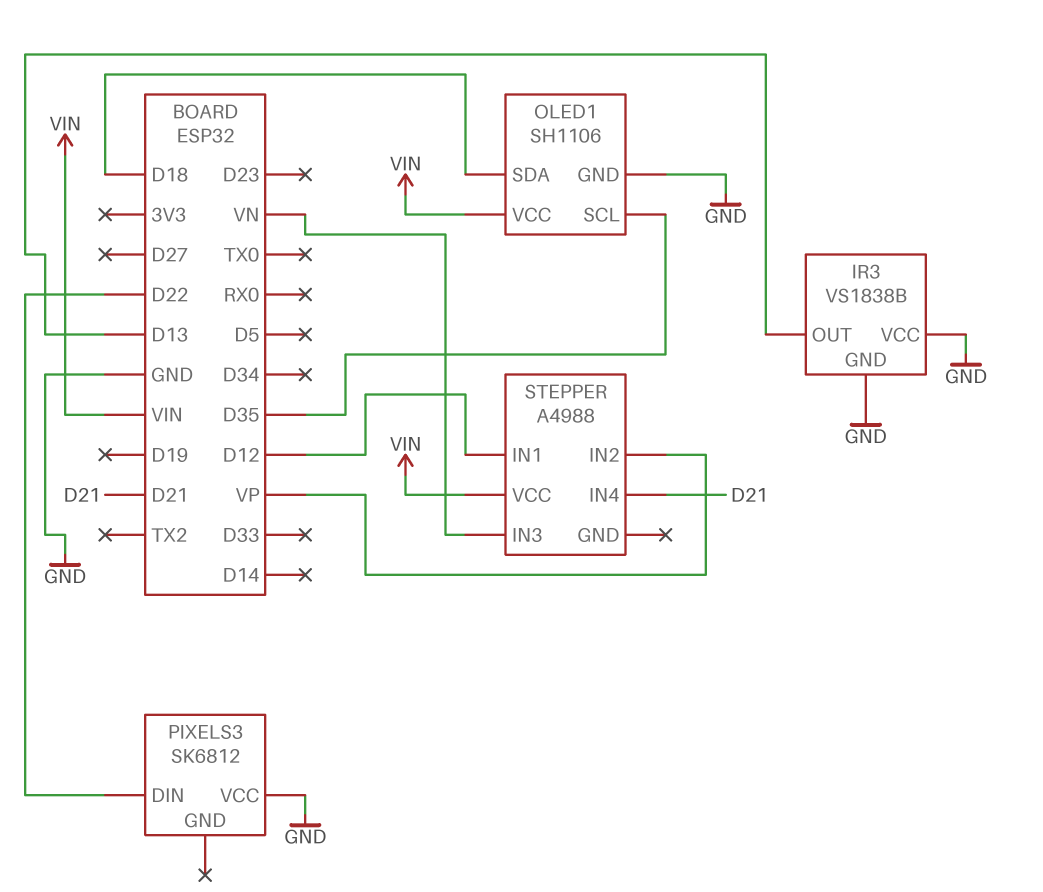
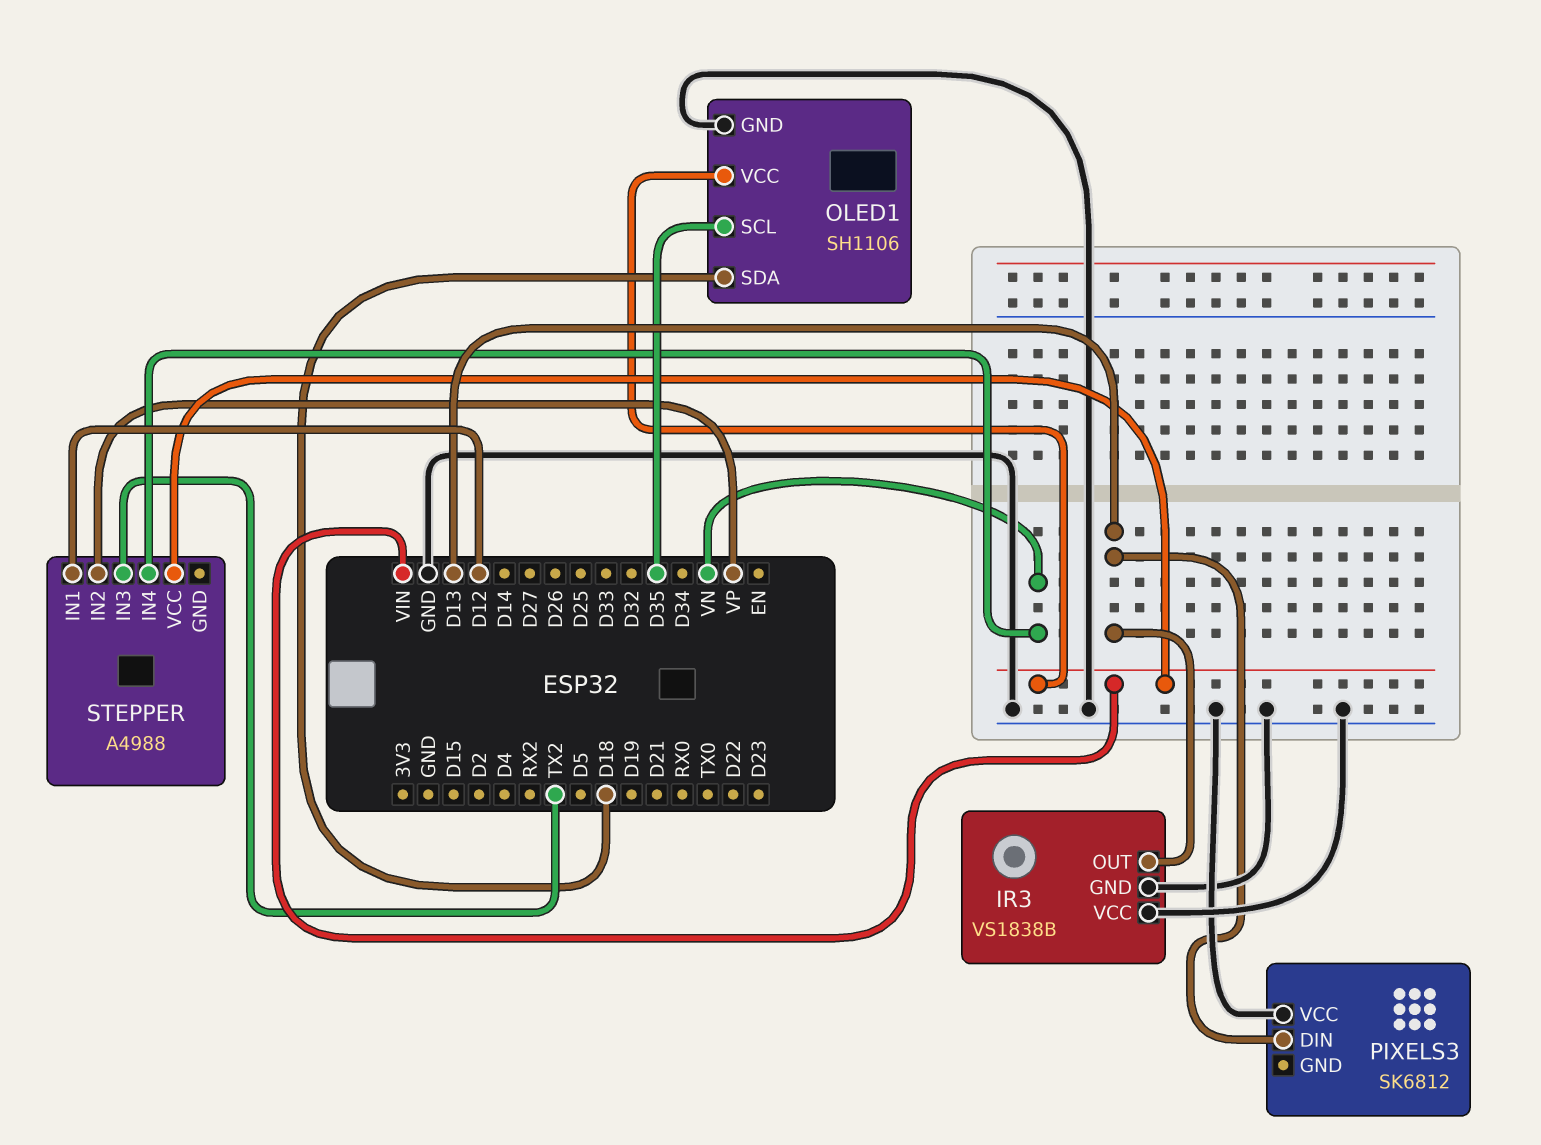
PIXELS3 pin DIN: D22 -> D13
STEPPER pin IN3: VN -> TX2
STEPPER pin IN4: D21 -> VN

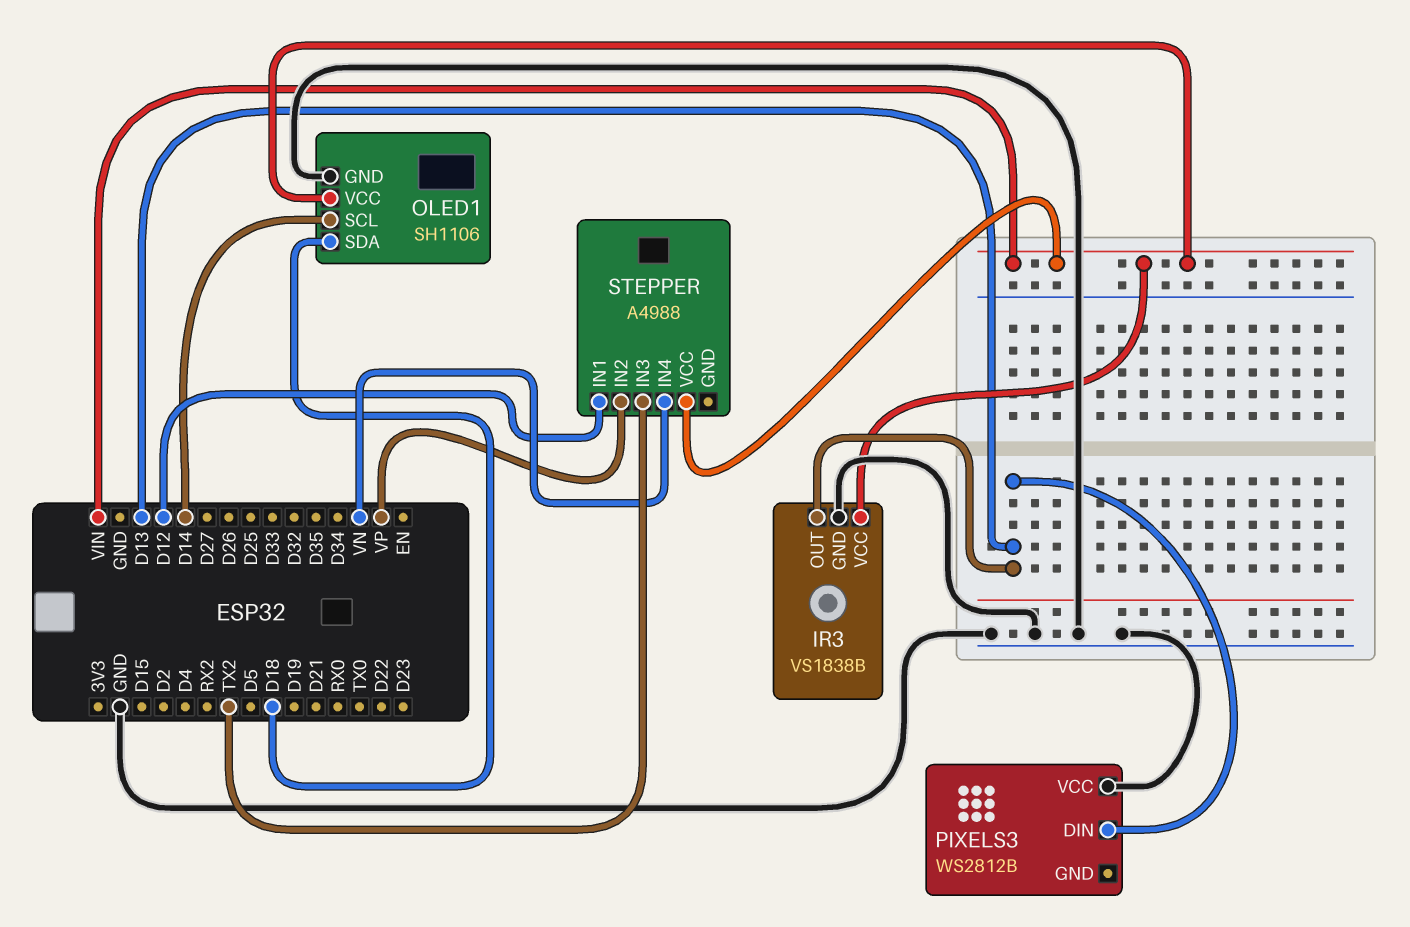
IR3 pin VCC: GND -> VIN
OLED1 pin SCL: D35 -> D14
PIXELS3: SK6812 -> WS2812B

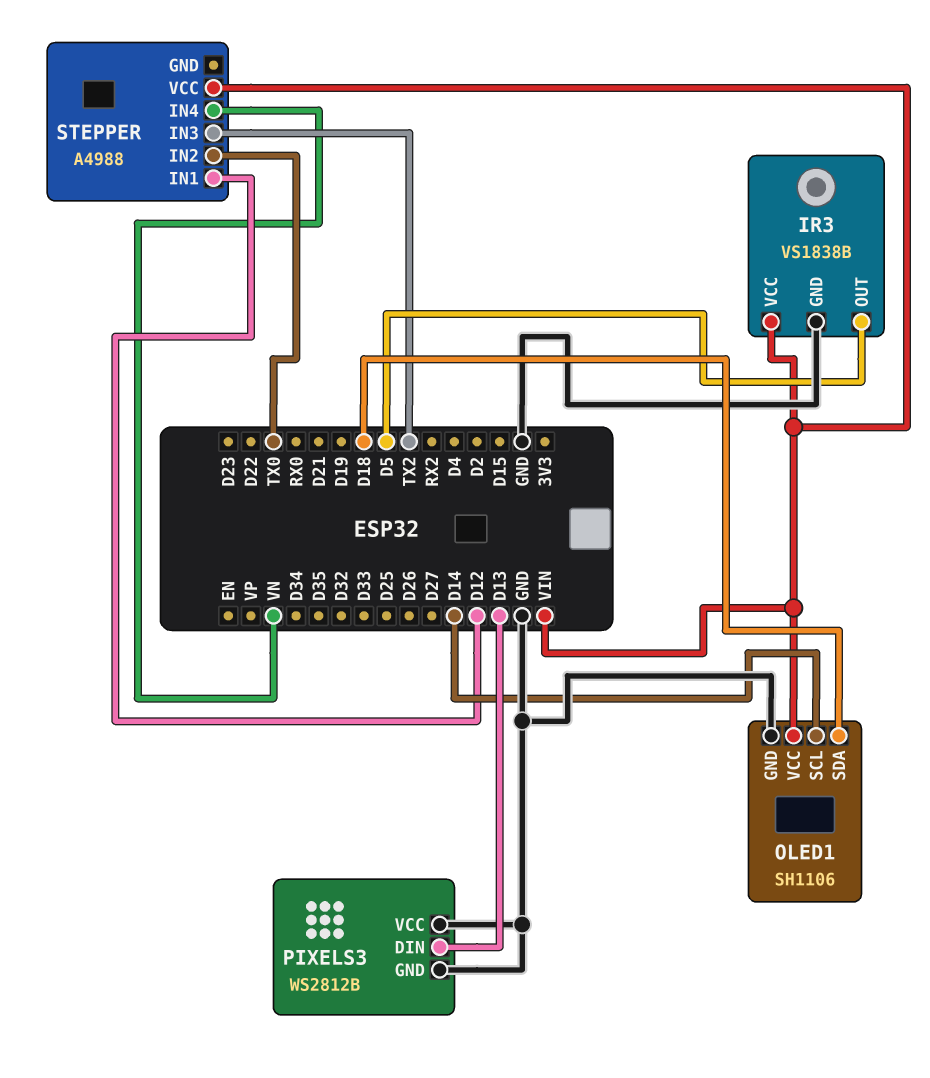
IR3 pin OUT: D13 -> D5
PIXELS3 pin GND: none -> GND
STEPPER pin IN2: VP -> TX0

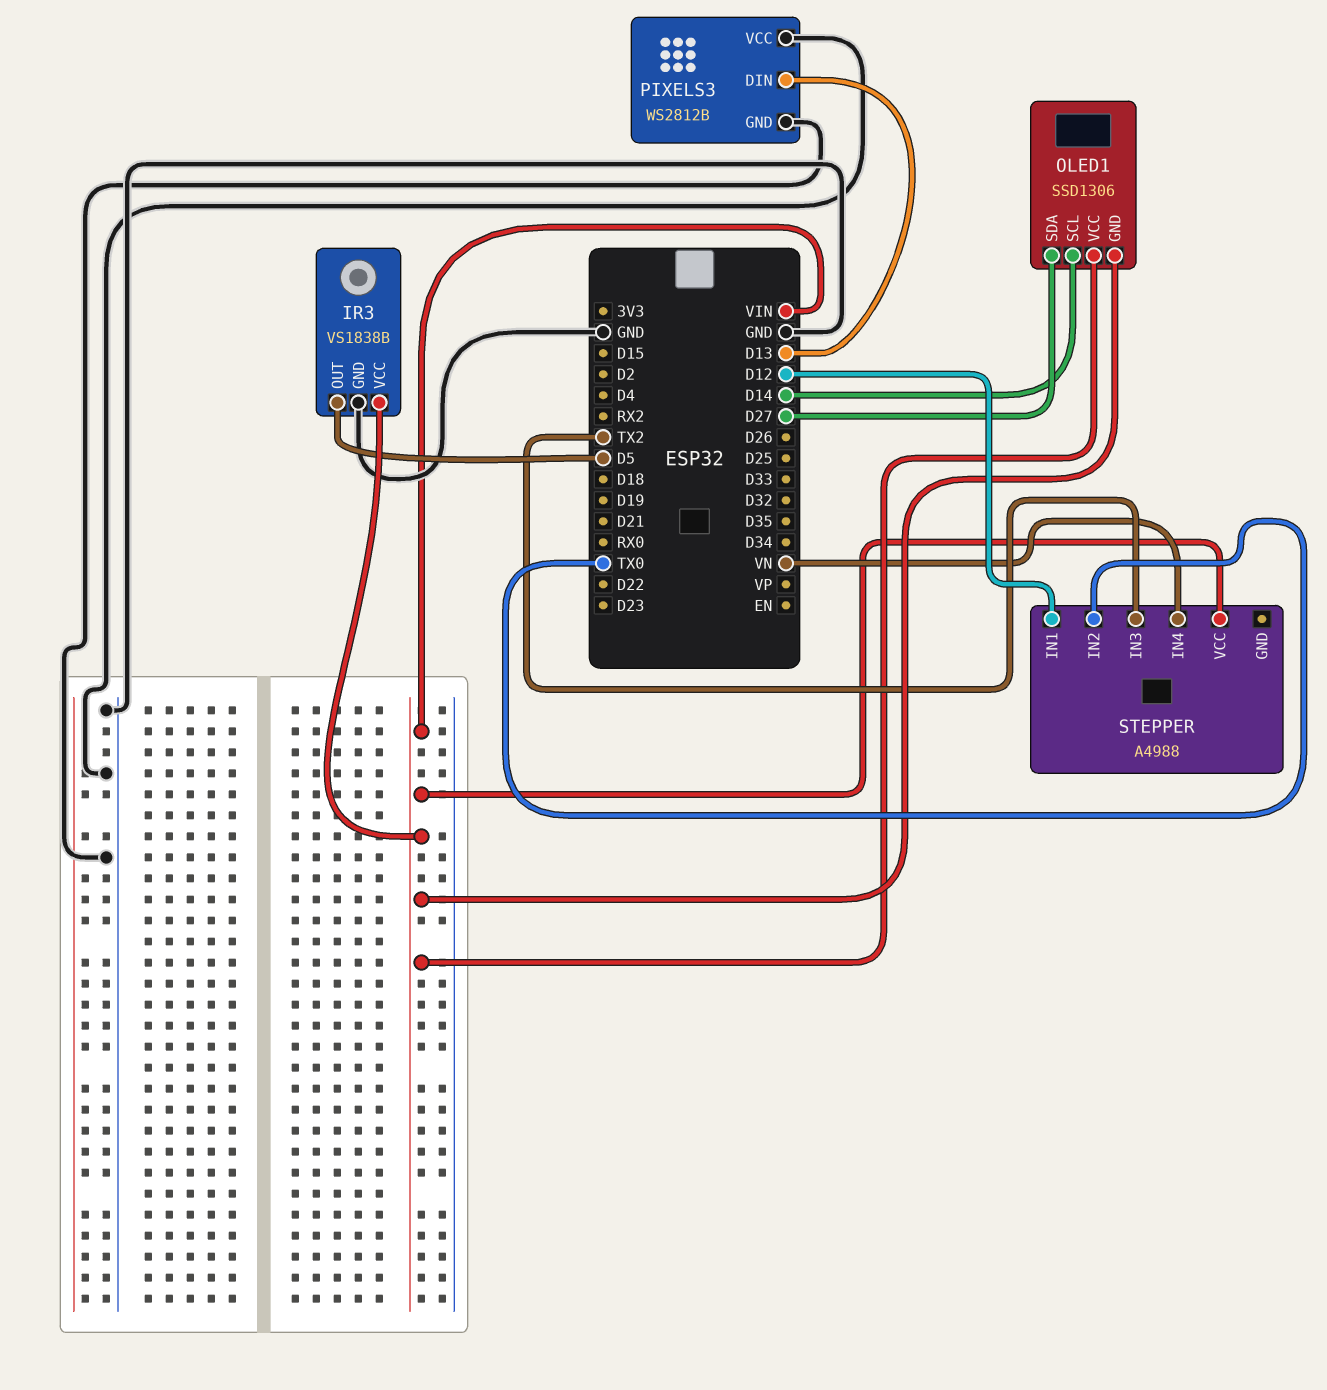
OLED1: SH1106 -> SSD1306
OLED1 pin GND: GND -> VIN
OLED1 pin SDA: D18 -> D27

